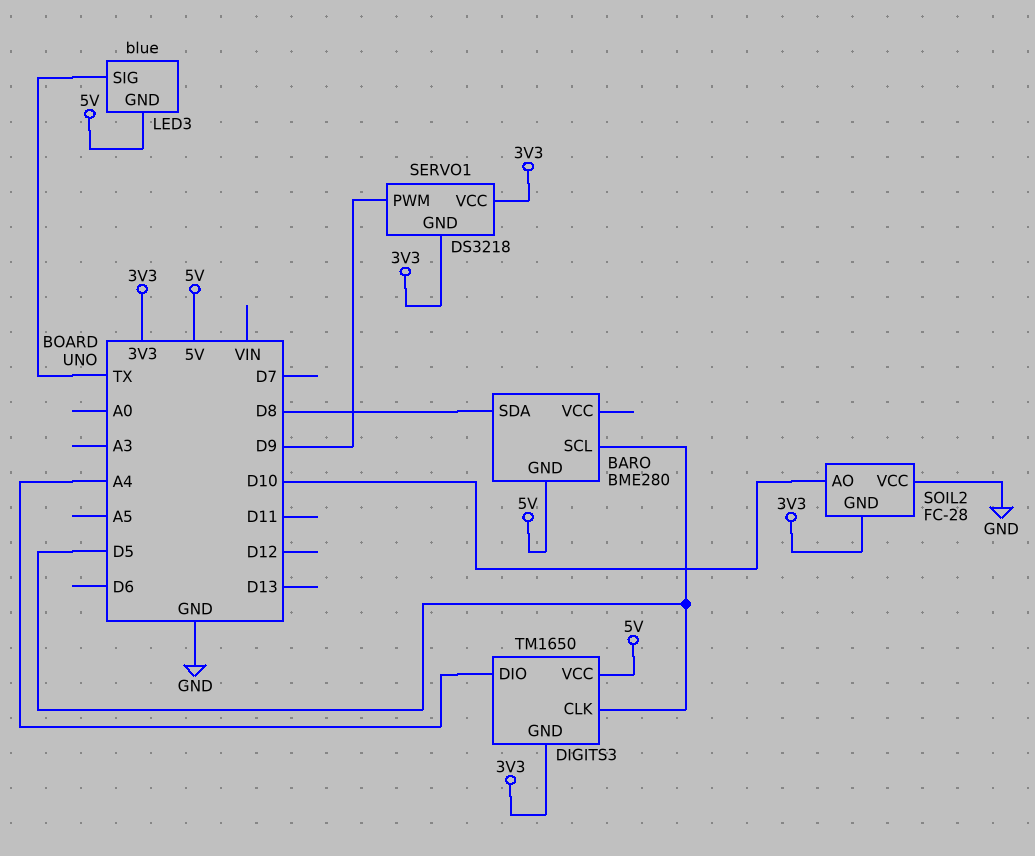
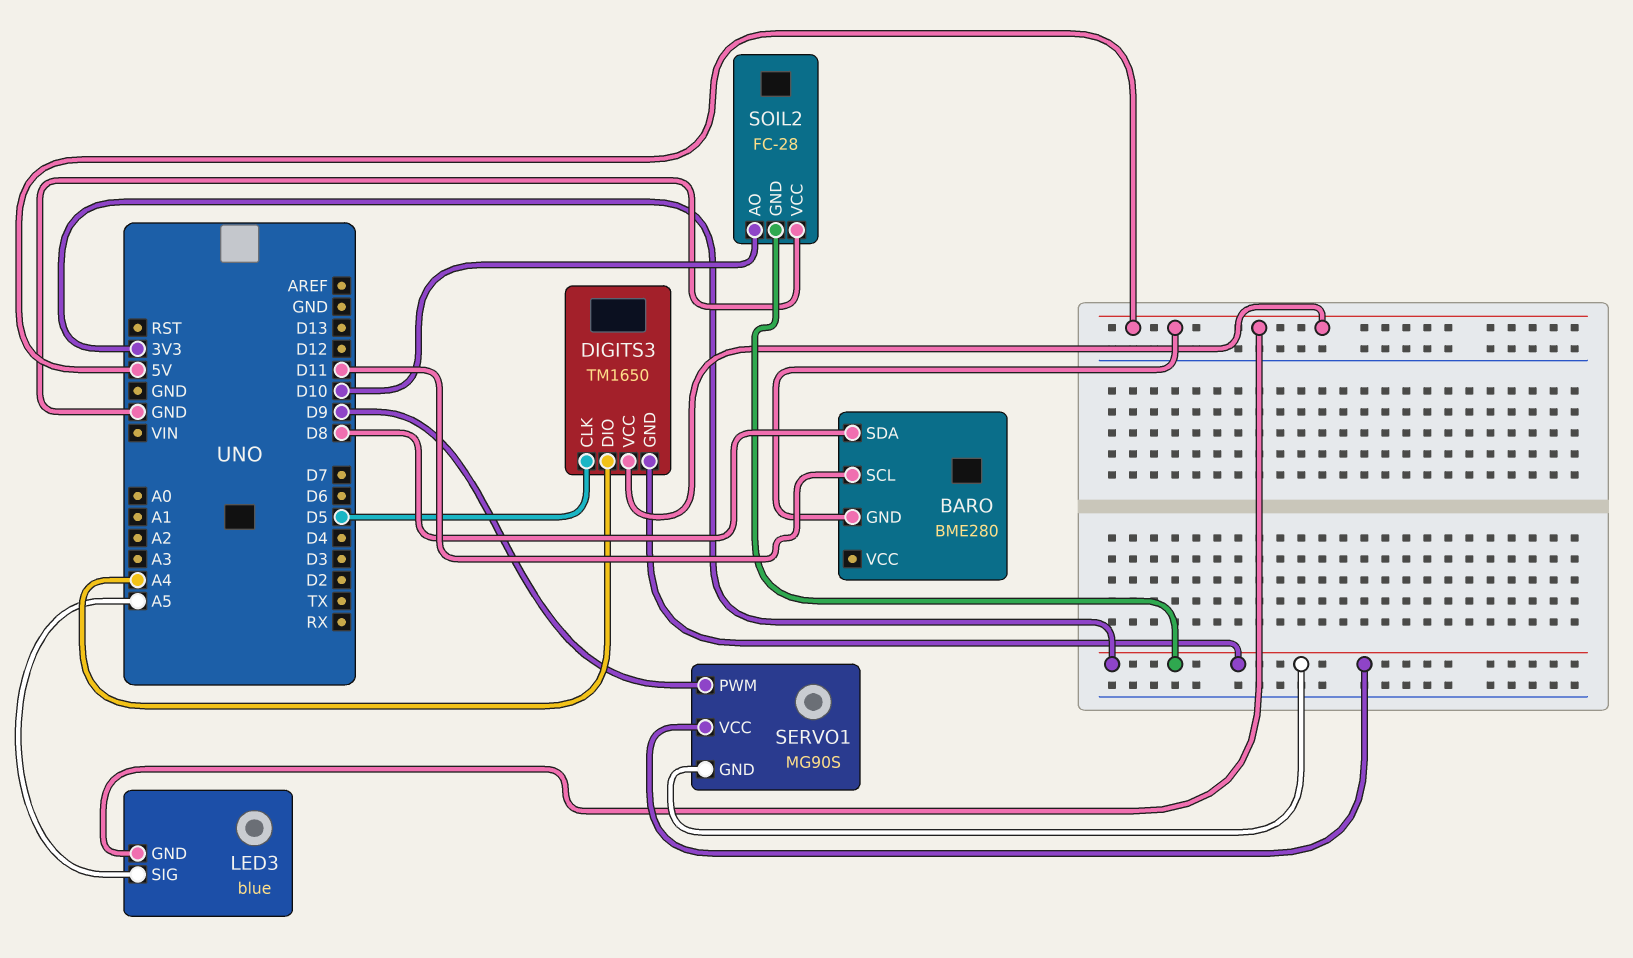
BARO pin SCL: D5 -> D11
LED3 pin SIG: TX -> A5
SERVO1: DS3218 -> MG90S

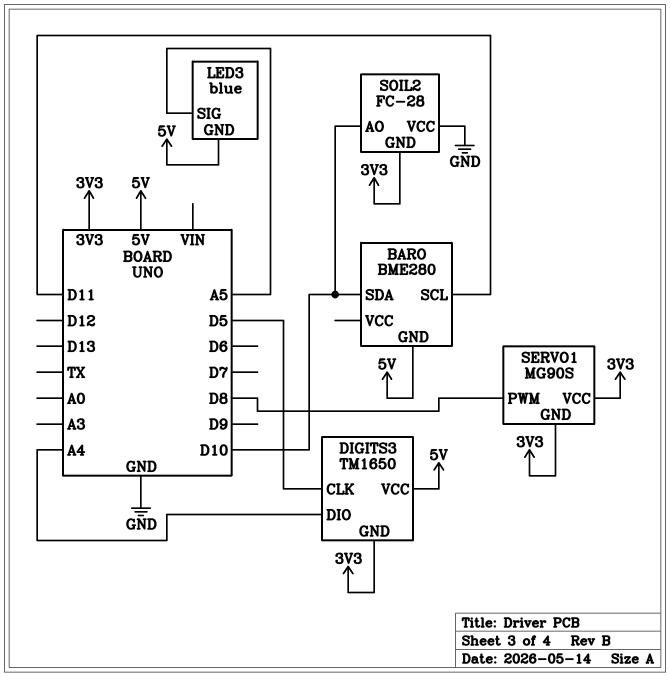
BARO pin SDA: D8 -> D10
SERVO1 pin PWM: D9 -> D8

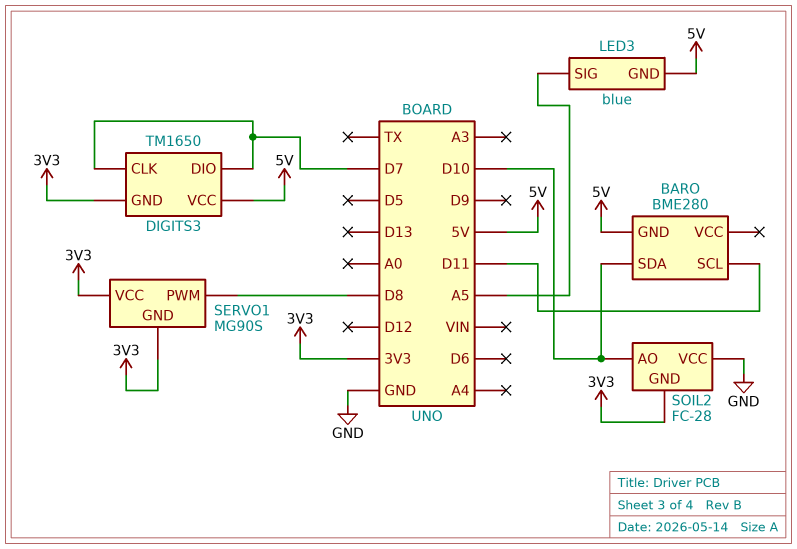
DIGITS3 pin CLK: D5 -> D7
DIGITS3 pin DIO: A4 -> D7

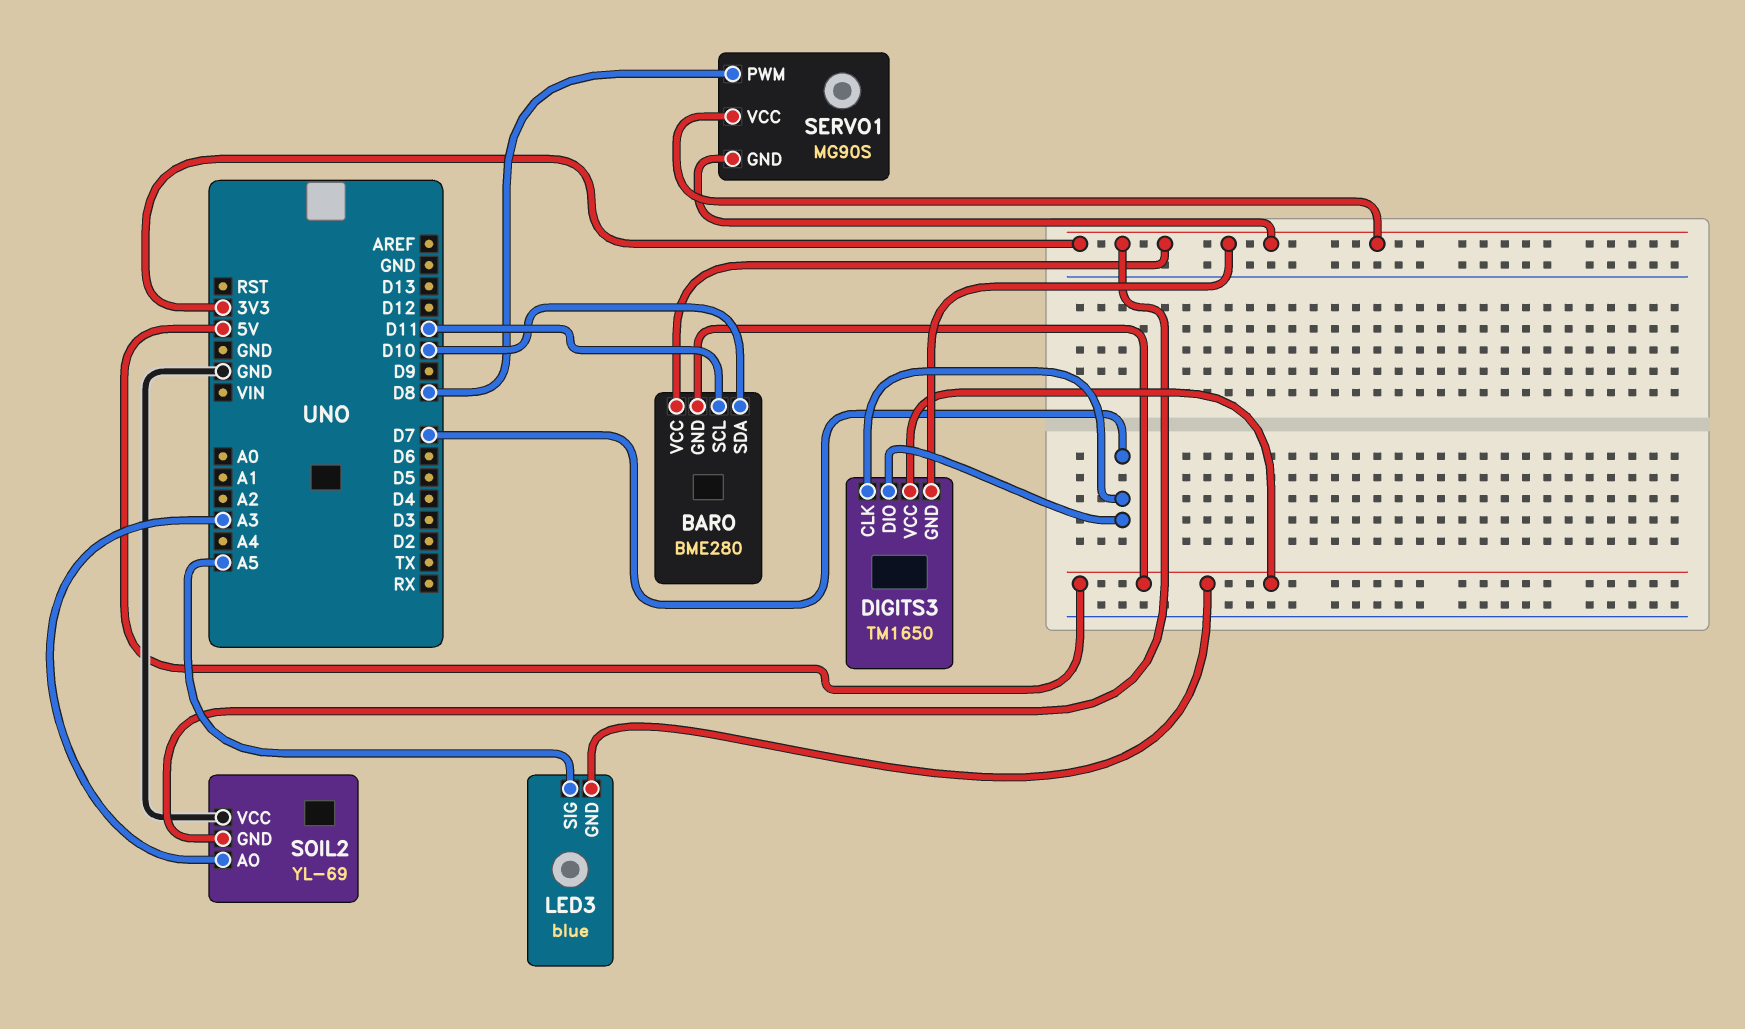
BARO pin VCC: none -> 3V3
SOIL2: FC-28 -> YL-69
SOIL2 pin AO: D10 -> A3

